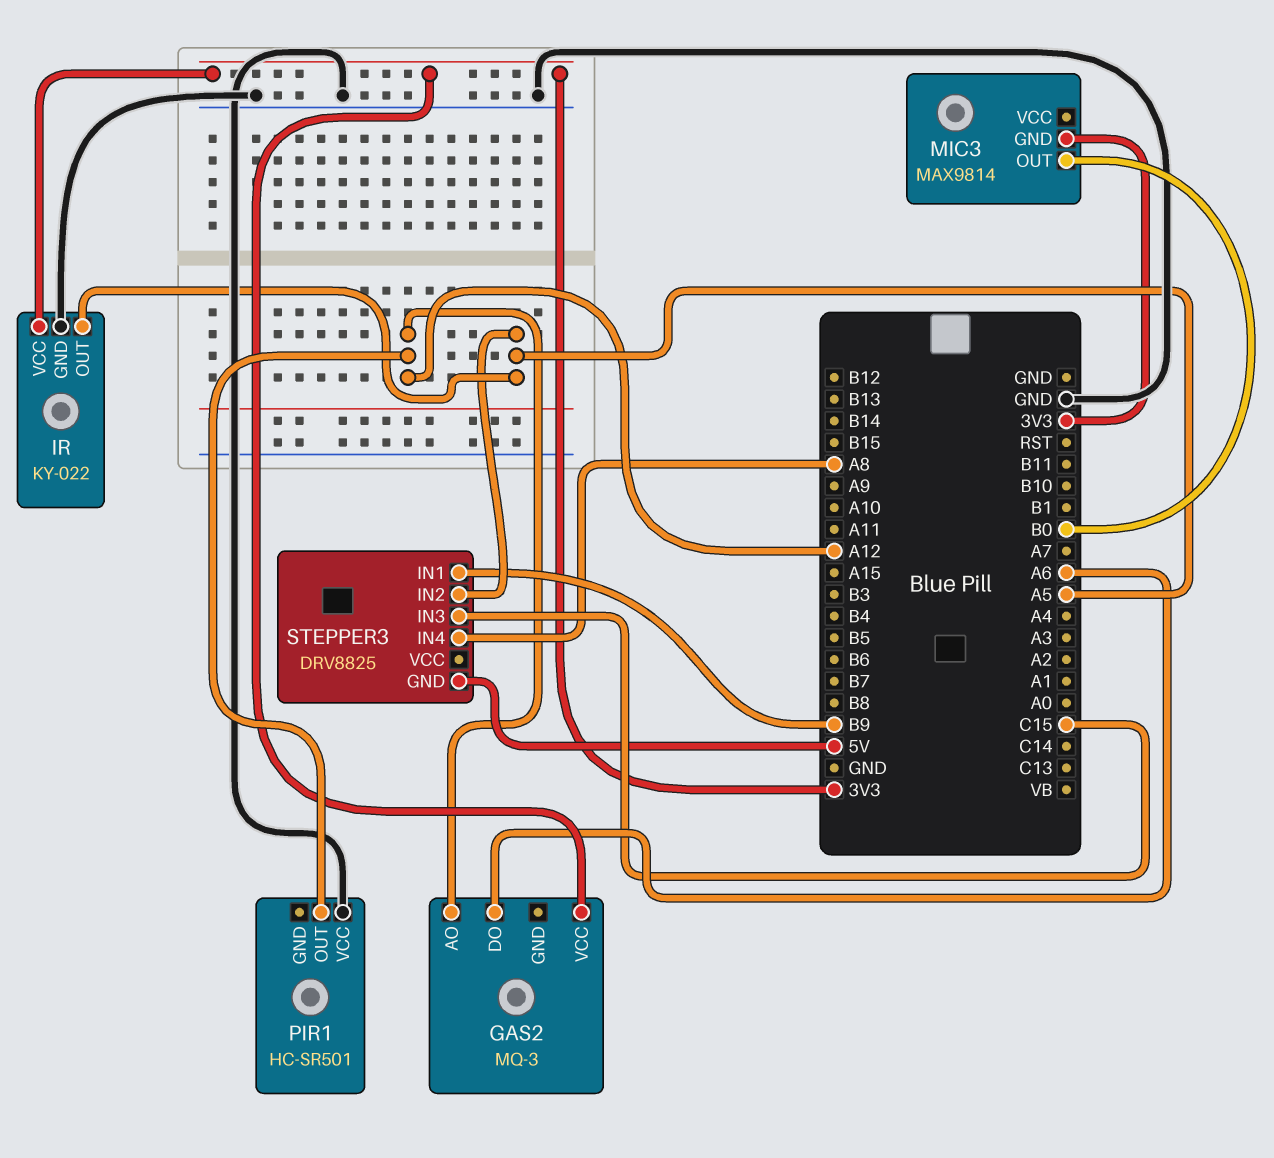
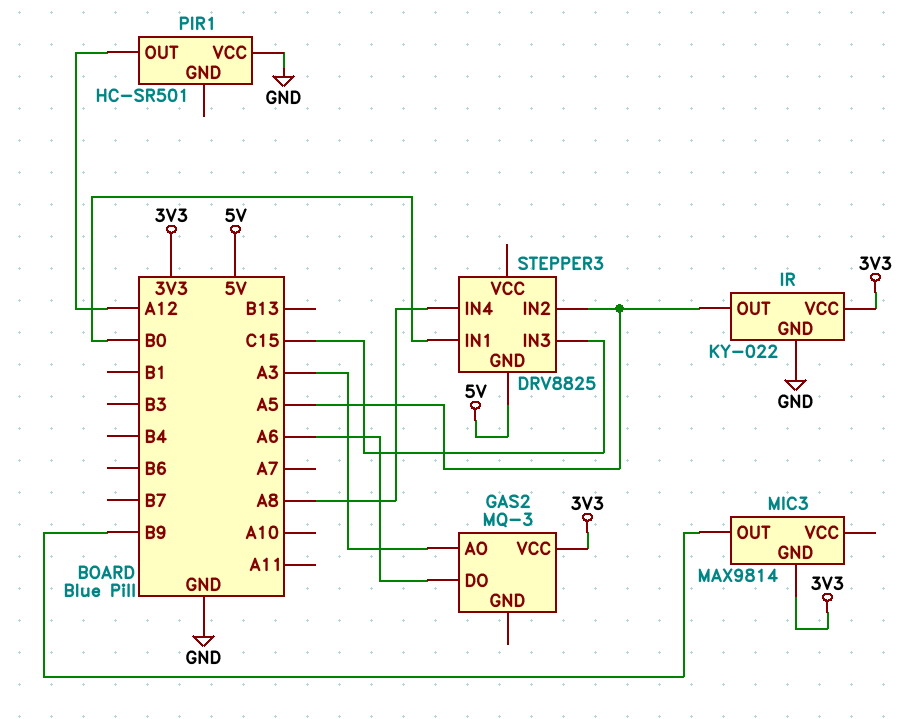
GAS2 pin AO: A12 -> A3
MIC3 pin OUT: B0 -> B9
STEPPER3 pin IN1: B9 -> B0

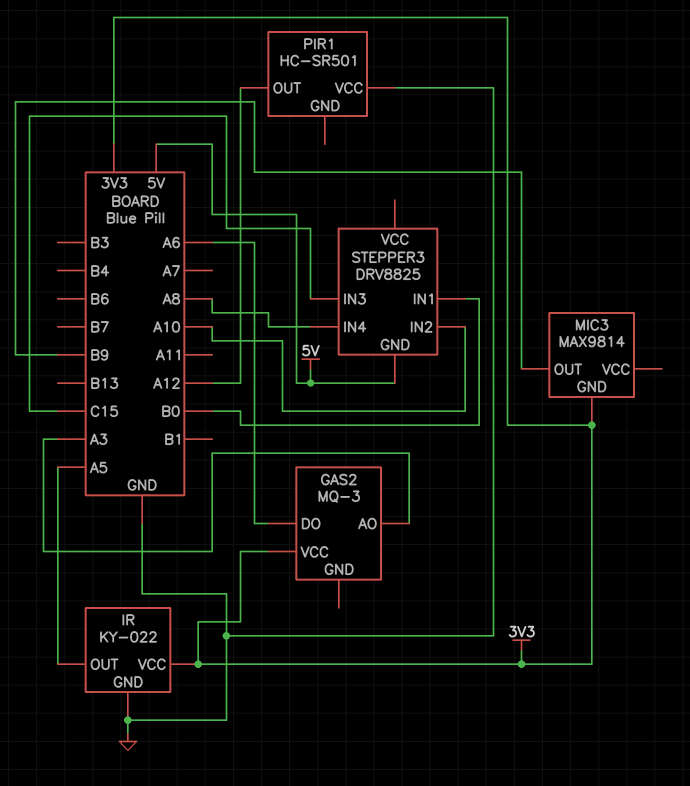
STEPPER3 pin IN2: A5 -> A10

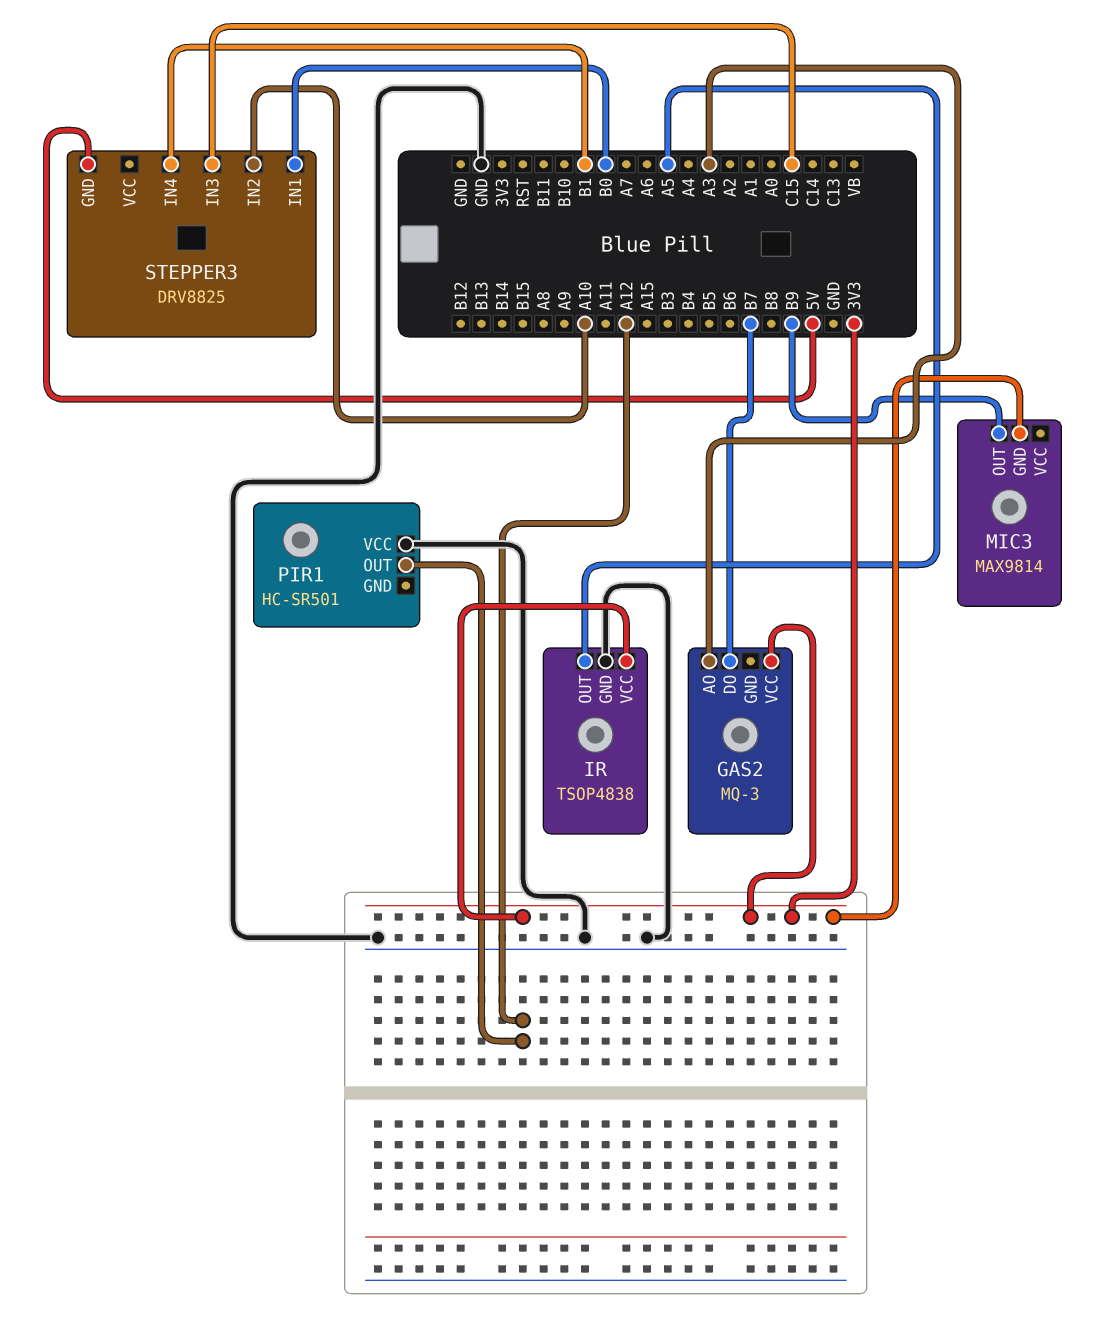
GAS2 pin DO: A6 -> B7
IR: KY-022 -> TSOP4838
STEPPER3 pin IN4: A8 -> B1

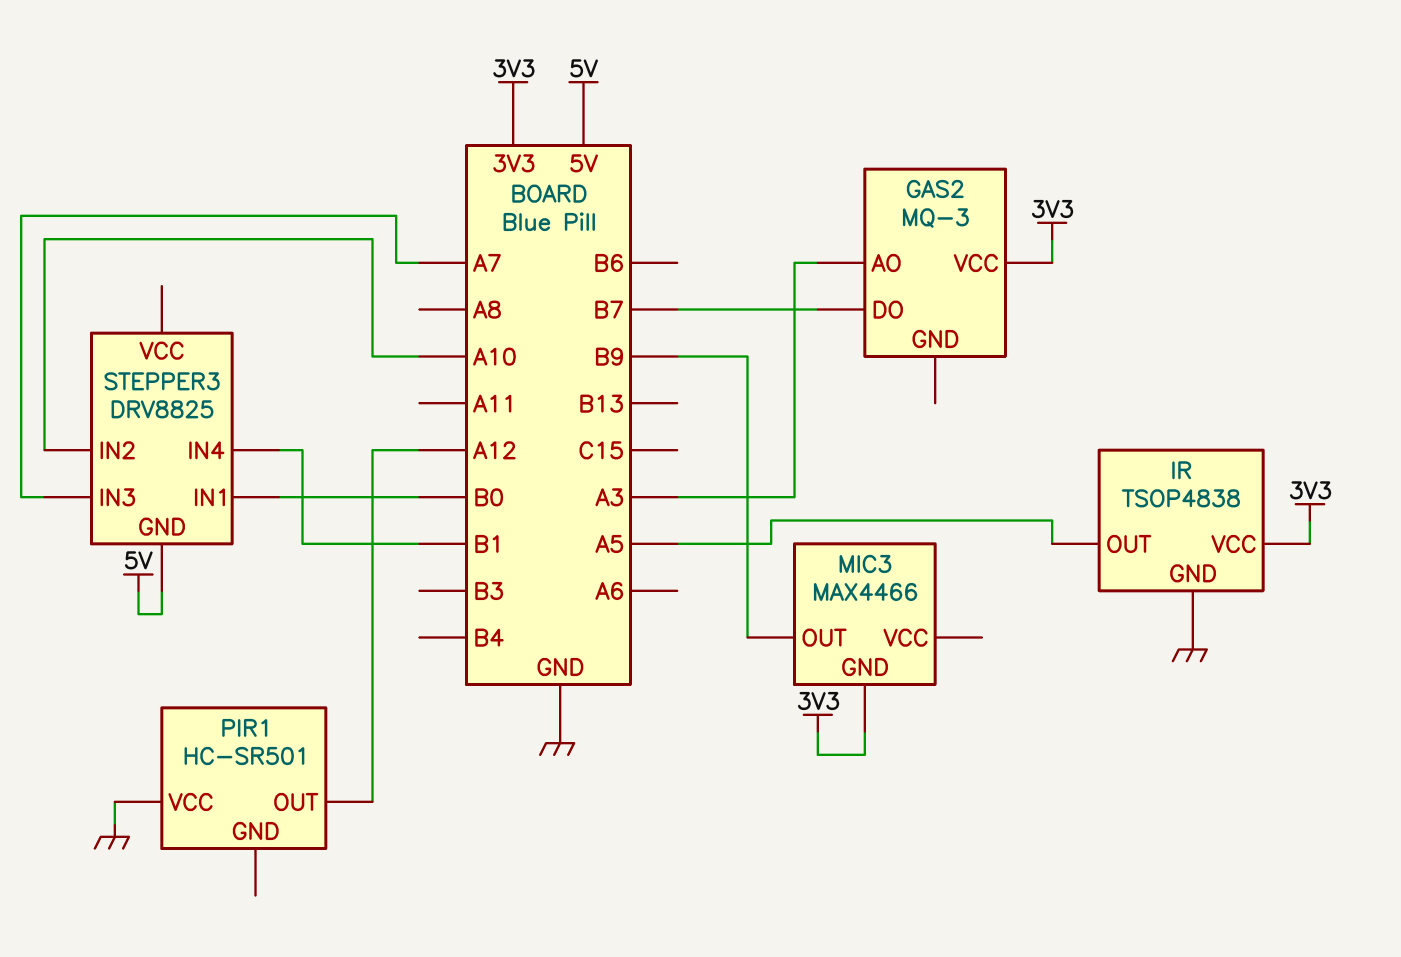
MIC3: MAX9814 -> MAX4466
STEPPER3 pin IN3: C15 -> A7

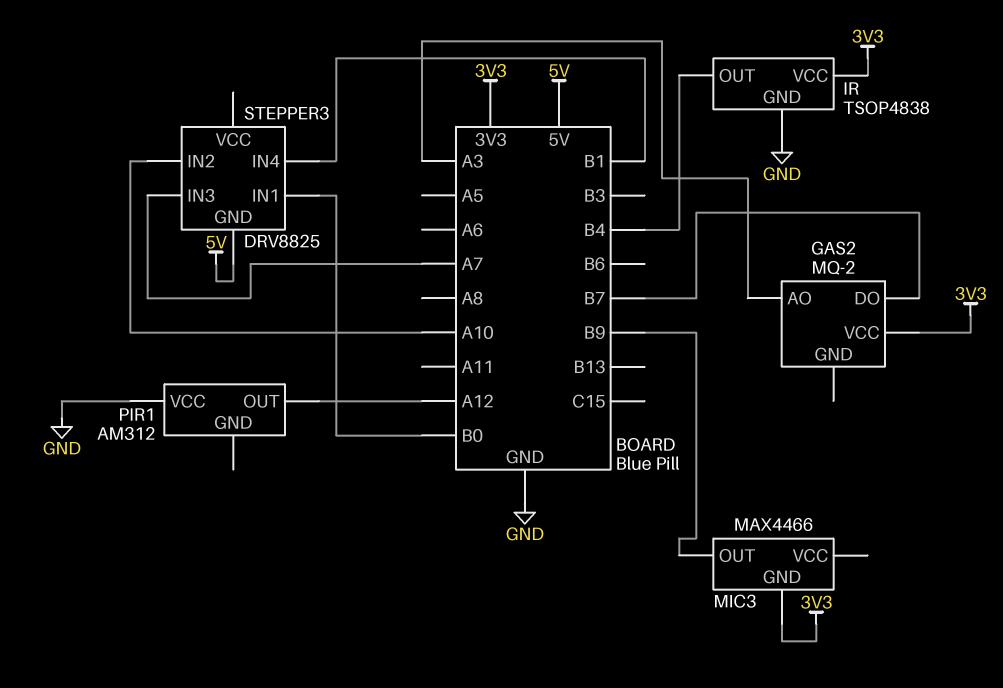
GAS2: MQ-3 -> MQ-2
IR pin OUT: A5 -> B4
PIR1: HC-SR501 -> AM312

